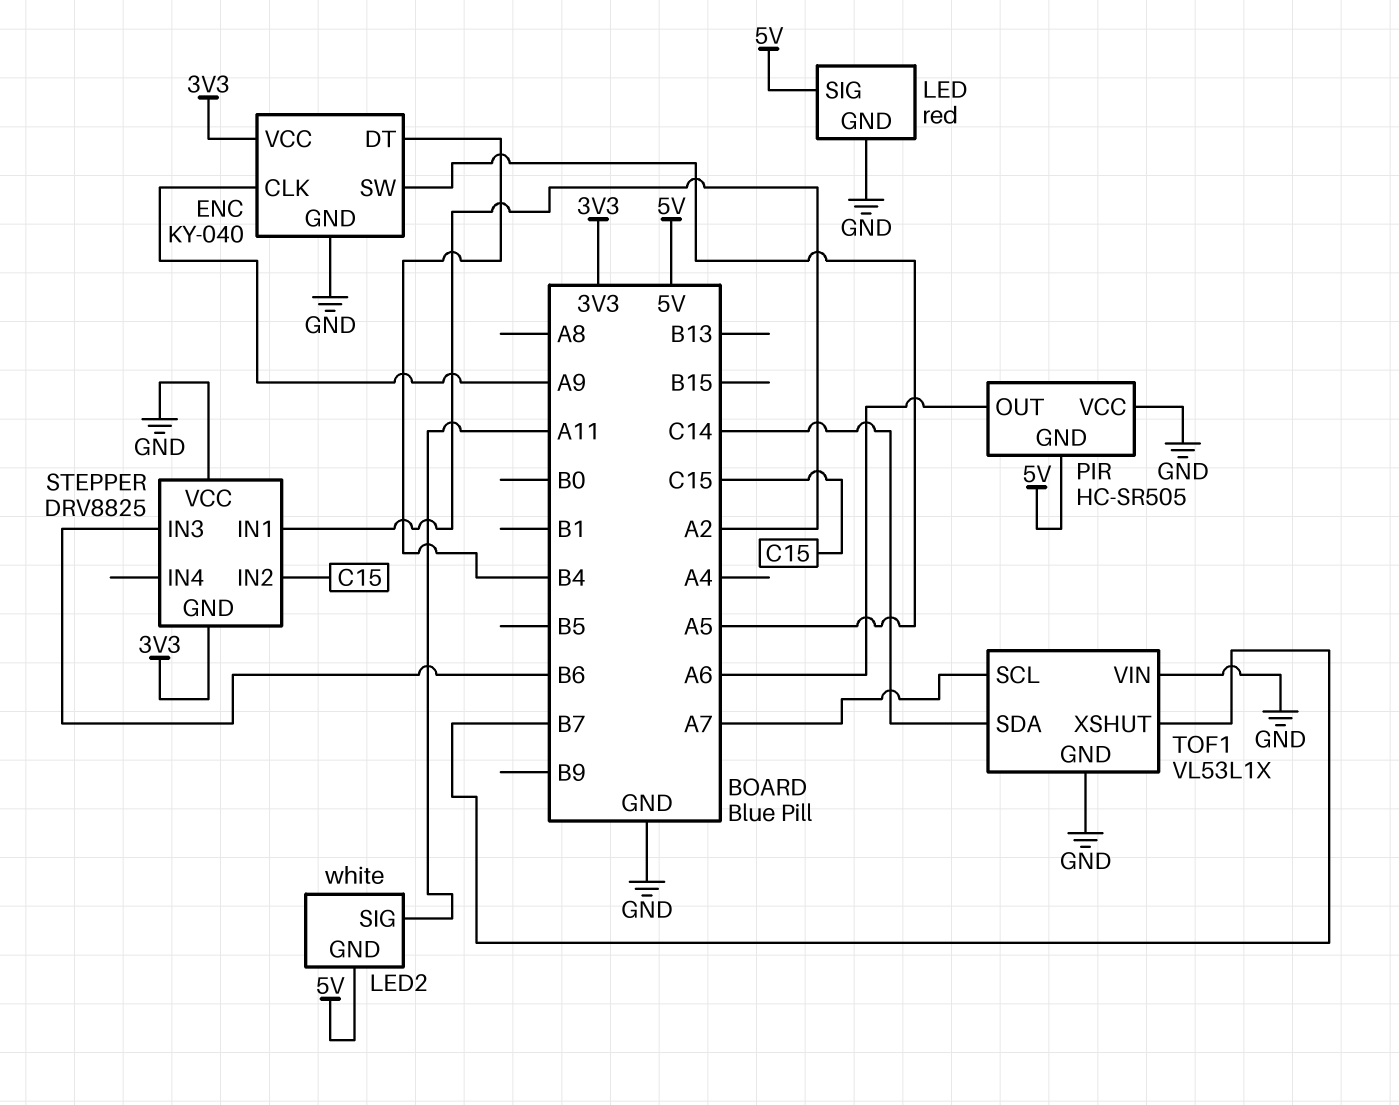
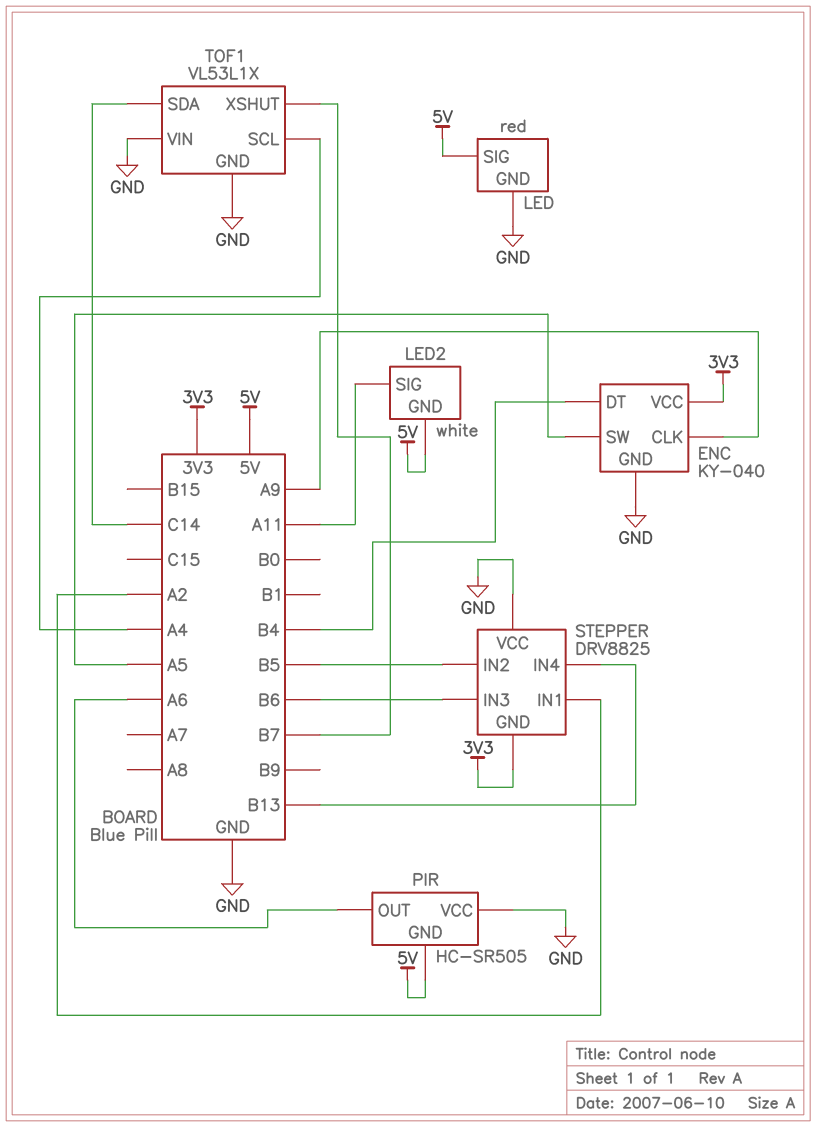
STEPPER pin IN2: C15 -> B5
STEPPER pin IN4: none -> B13
TOF1 pin SCL: A7 -> A4

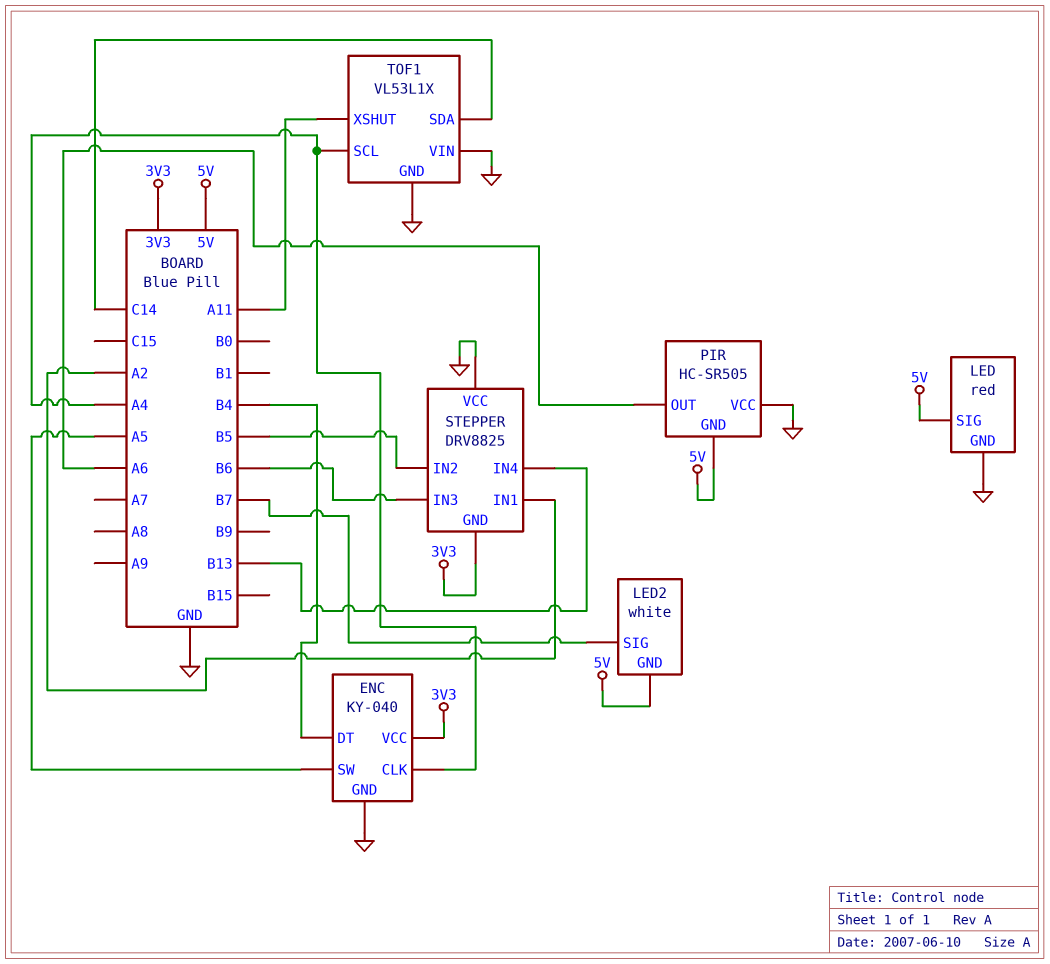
ENC pin CLK: A9 -> A4
LED2 pin SIG: A11 -> B7
TOF1 pin XSHUT: B7 -> A11

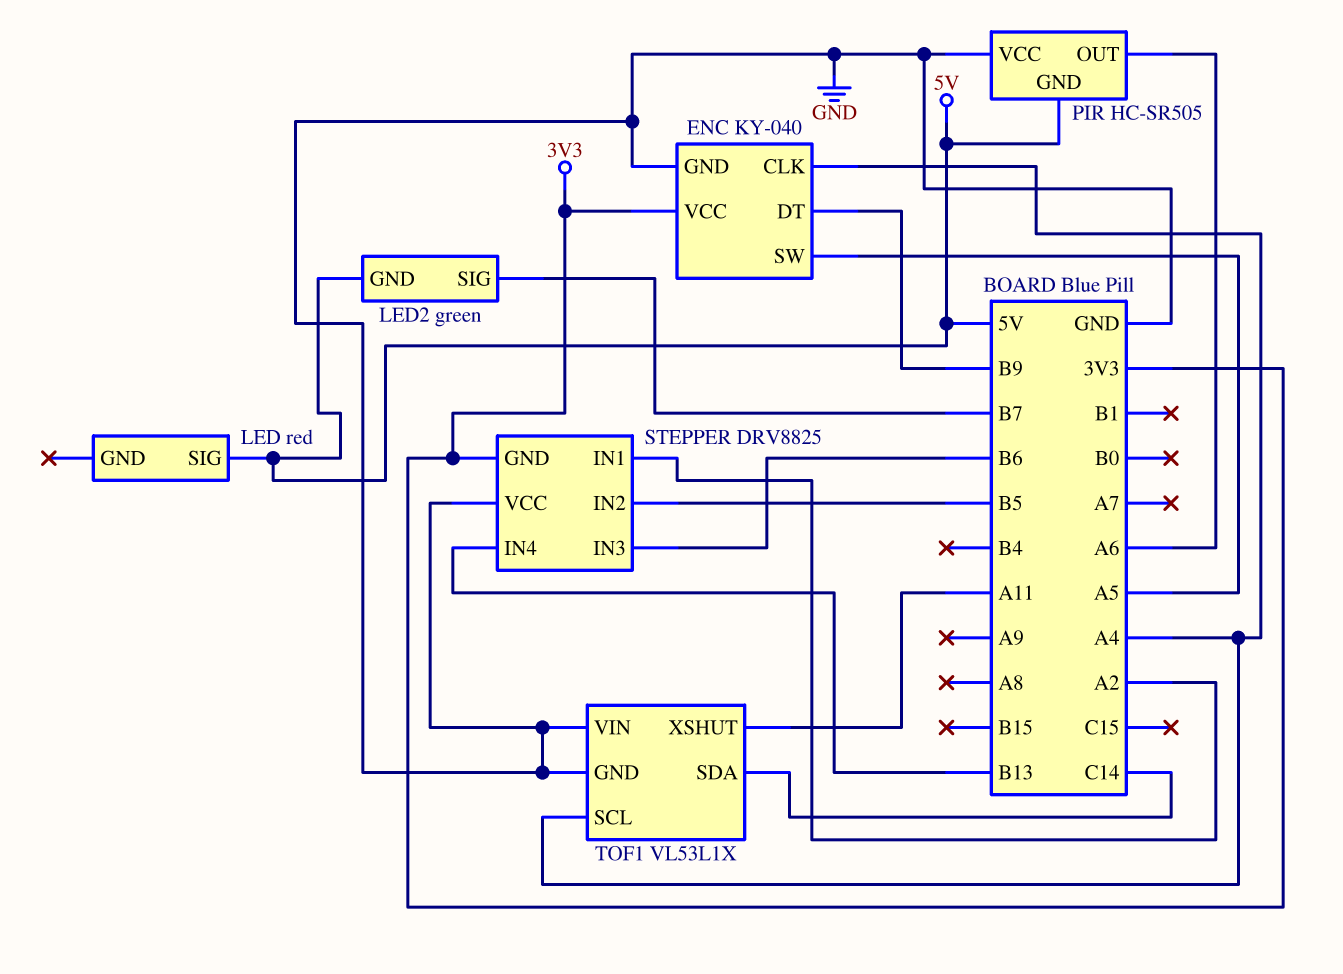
ENC pin DT: B4 -> B9
LED pin GND: GND -> none
LED2: white -> green

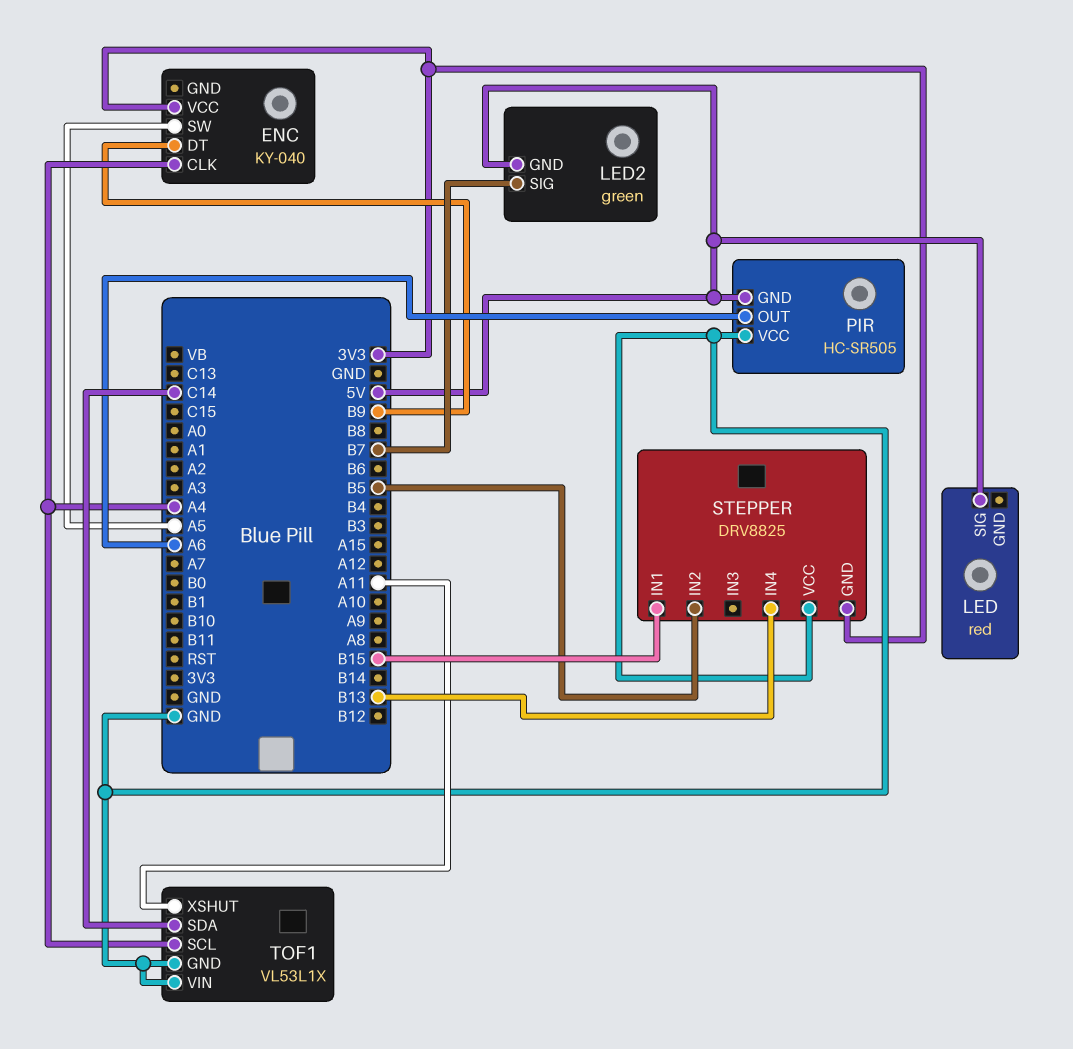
ENC pin GND: GND -> none
STEPPER pin IN1: A2 -> B15
STEPPER pin IN3: B6 -> none

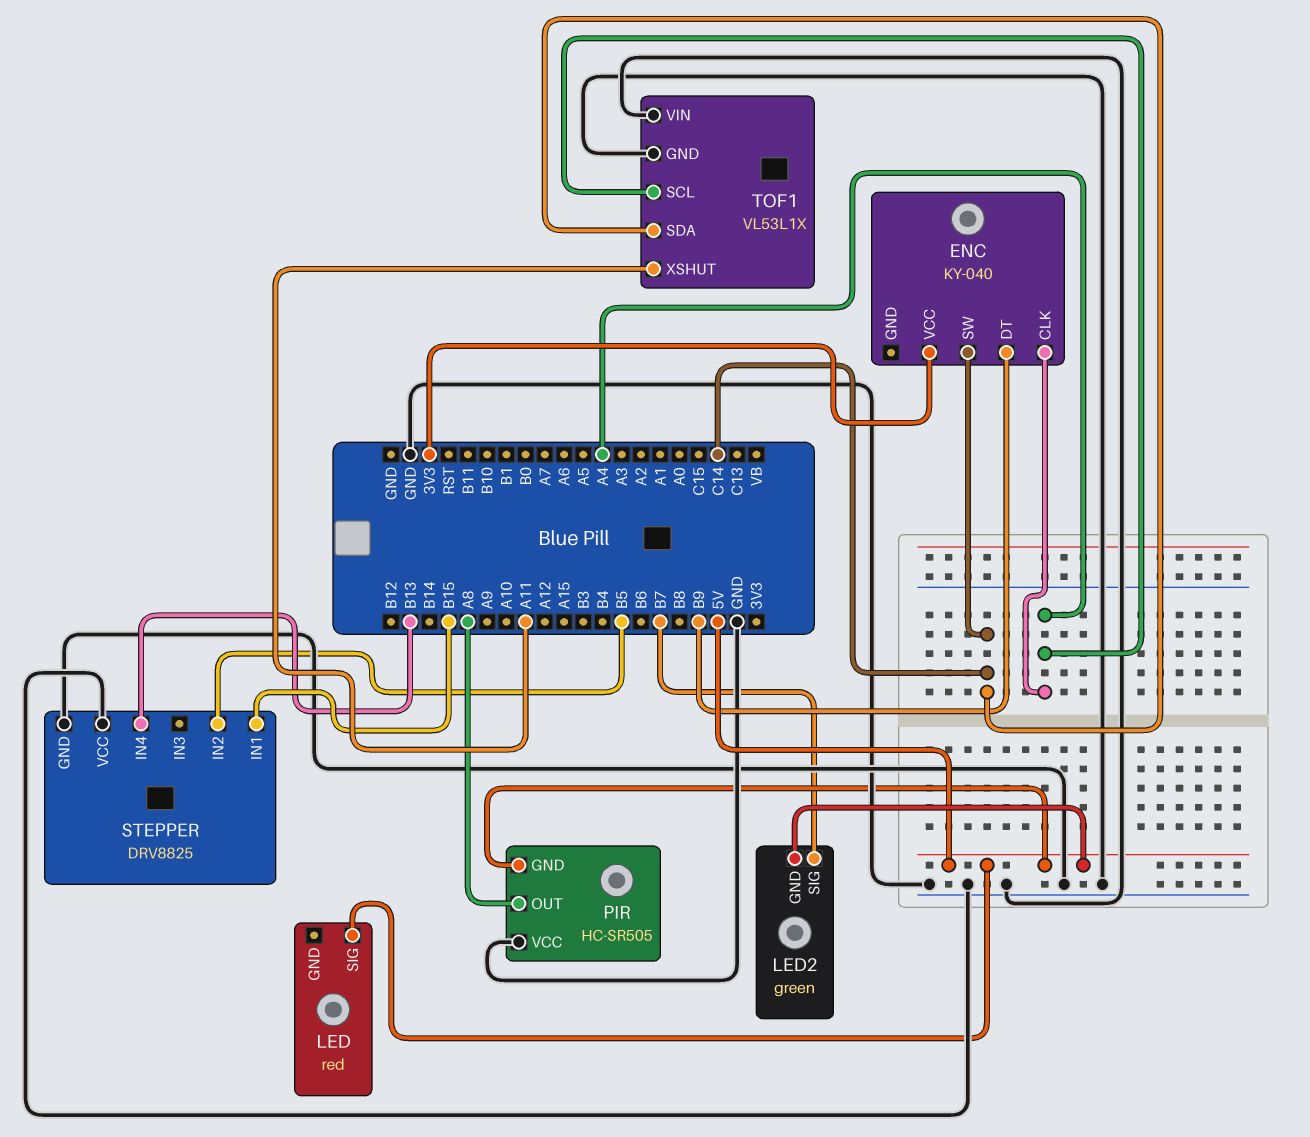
ENC pin SW: A5 -> C14
PIR pin OUT: A6 -> A8
STEPPER pin GND: 3V3 -> GND

